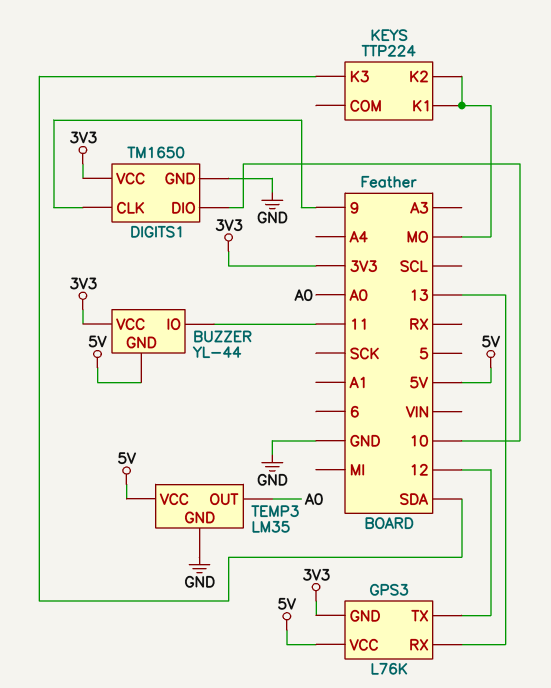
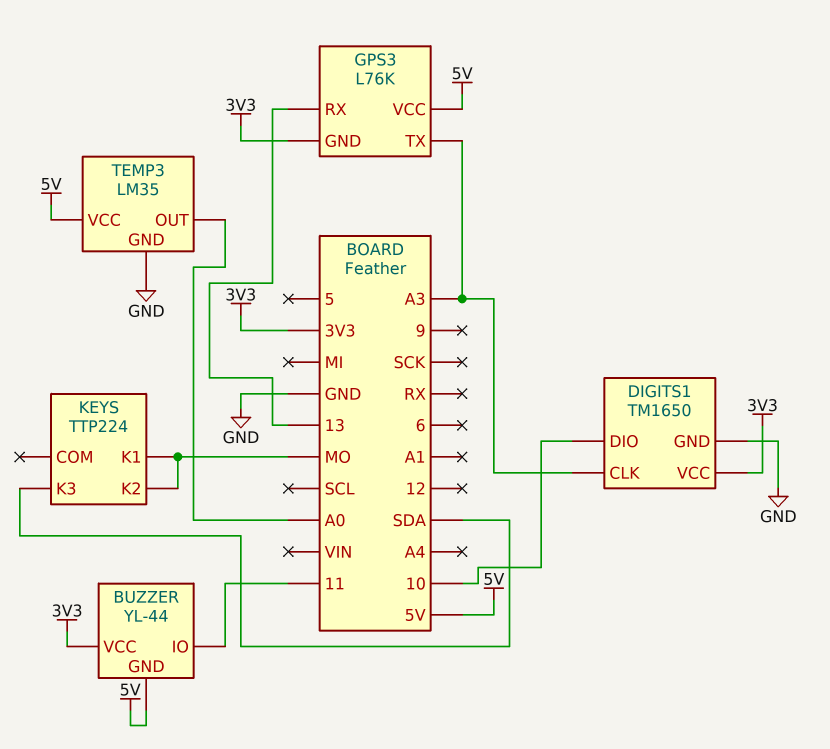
DIGITS1 pin CLK: 9 -> A3
GPS3 pin TX: 12 -> A3

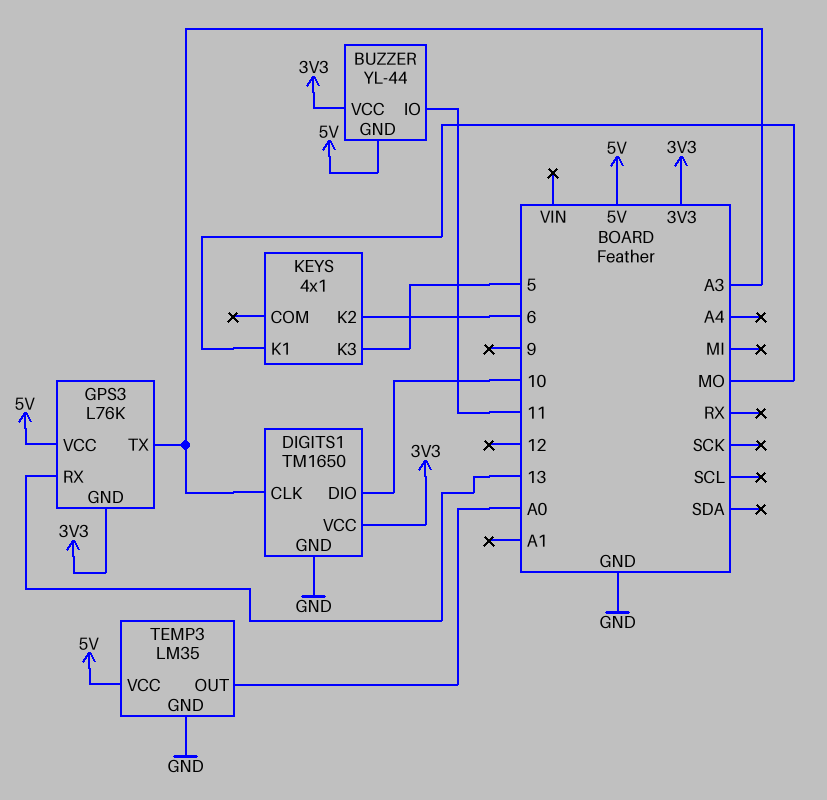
KEYS: TTP224 -> 4x1
KEYS pin K2: MO -> 6
KEYS pin K3: SDA -> 5

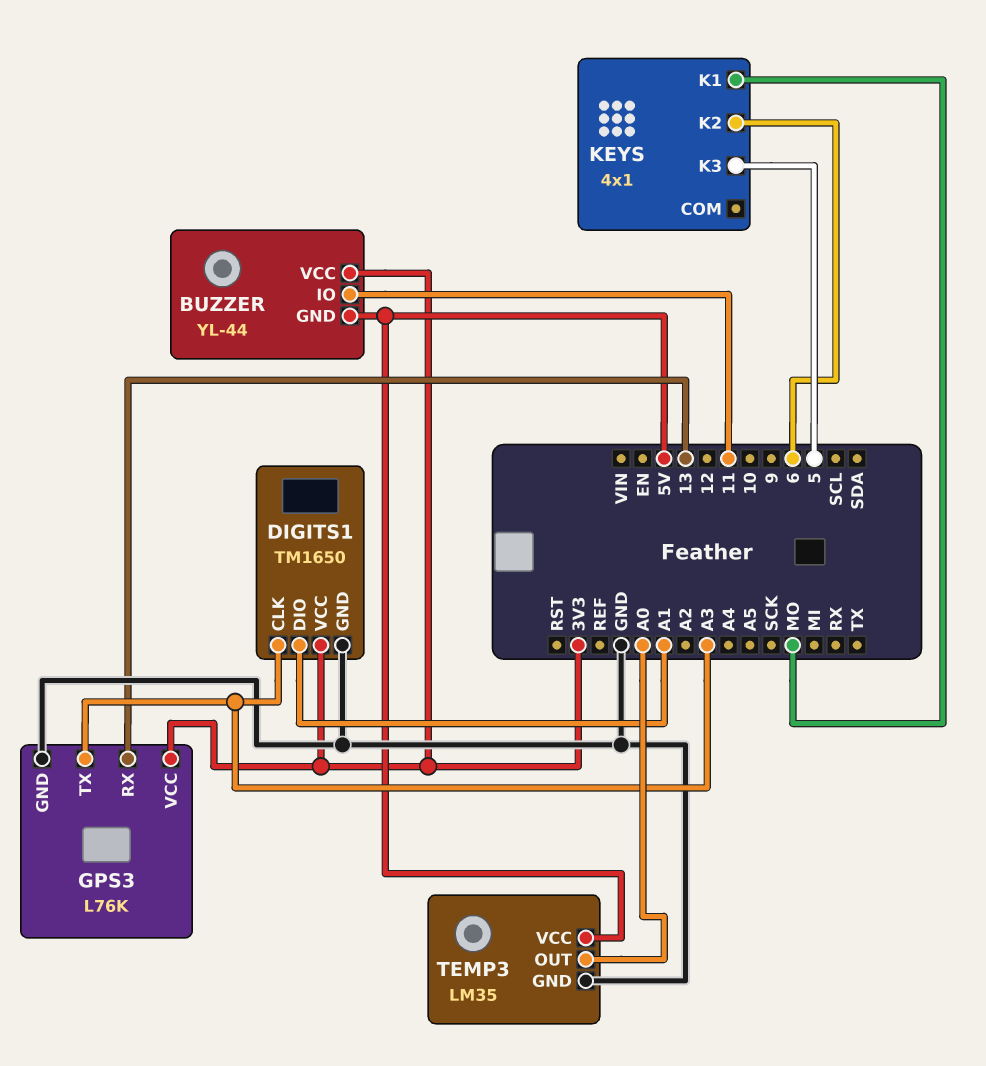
DIGITS1 pin DIO: 10 -> A1
GPS3 pin GND: 3V3 -> GND
GPS3 pin VCC: 5V -> 3V3

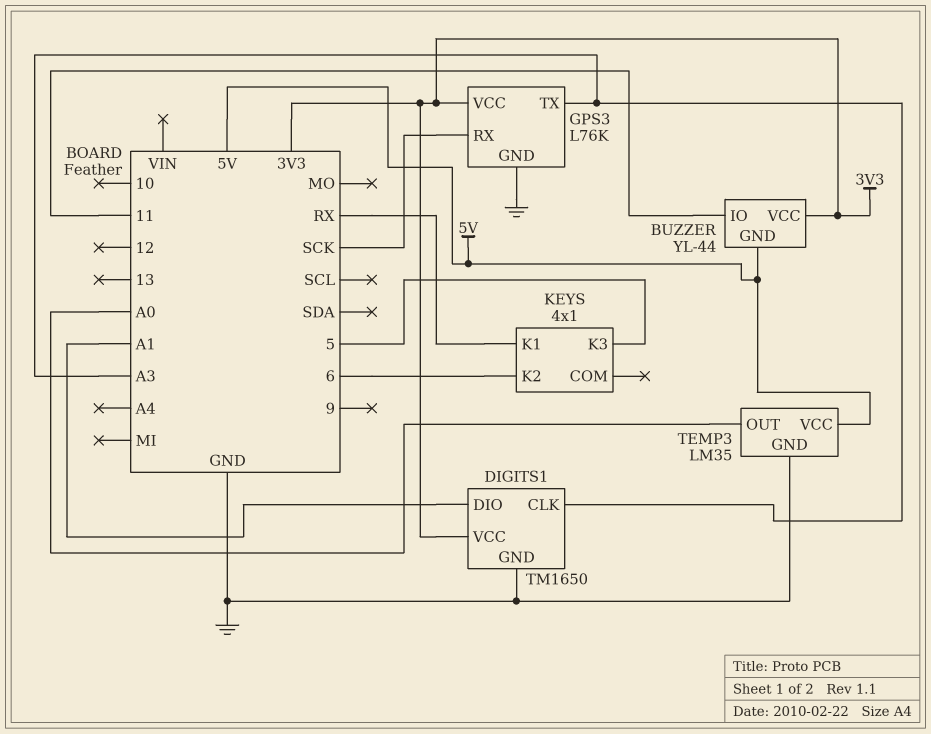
GPS3 pin RX: 13 -> SCK
KEYS pin K1: MO -> RX

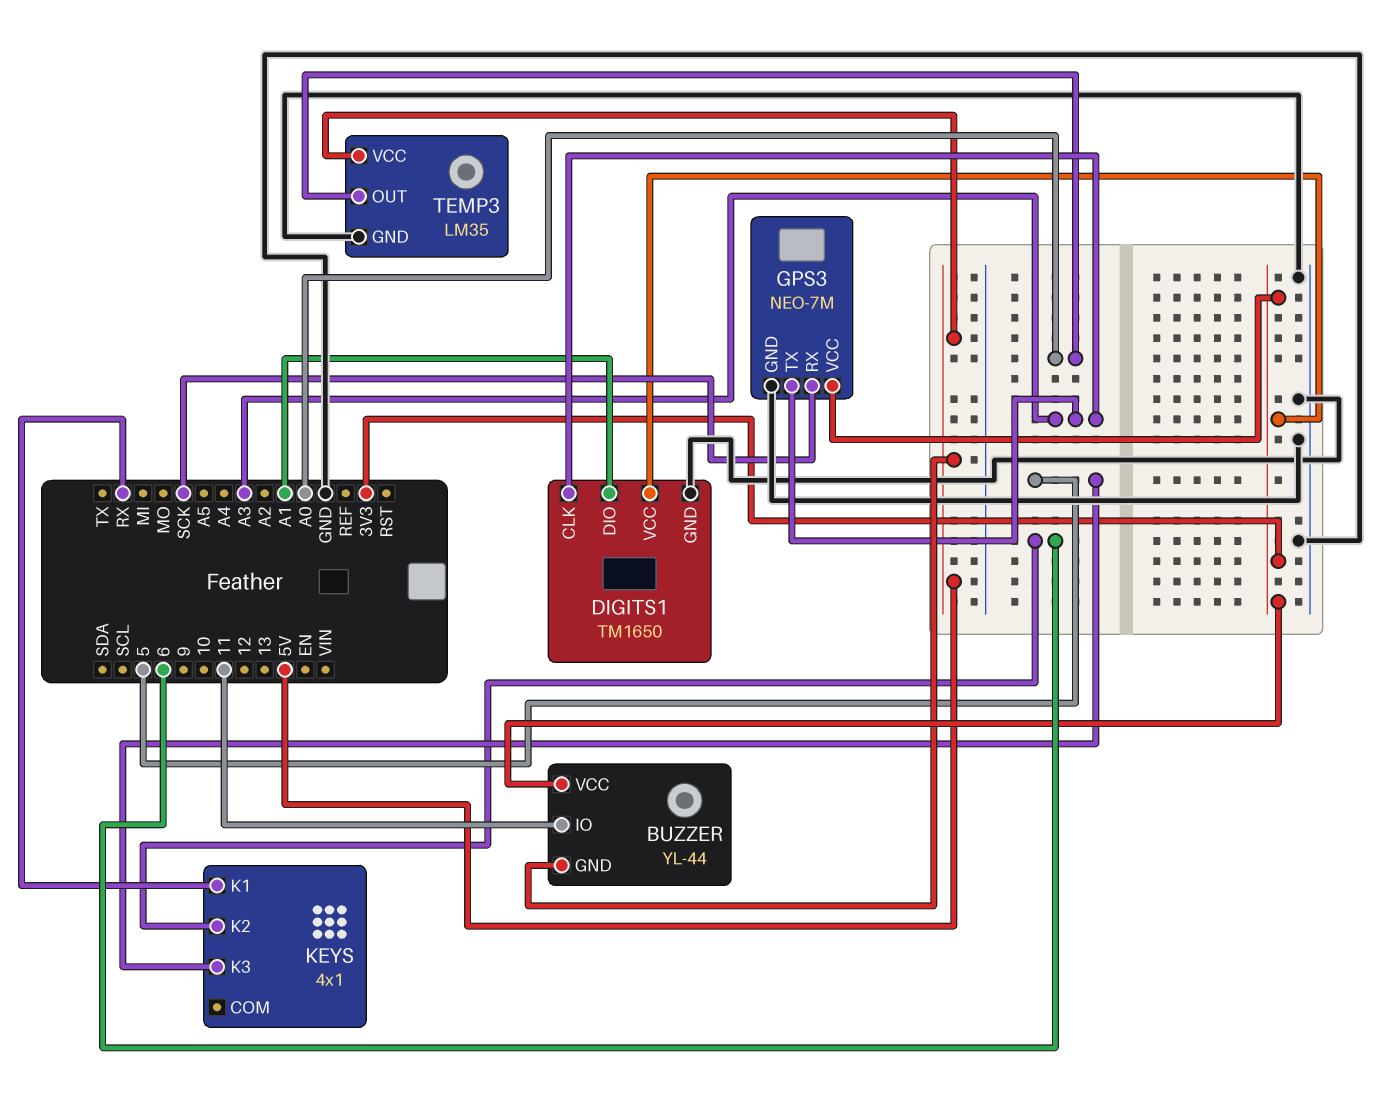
GPS3: L76K -> NEO-7M

